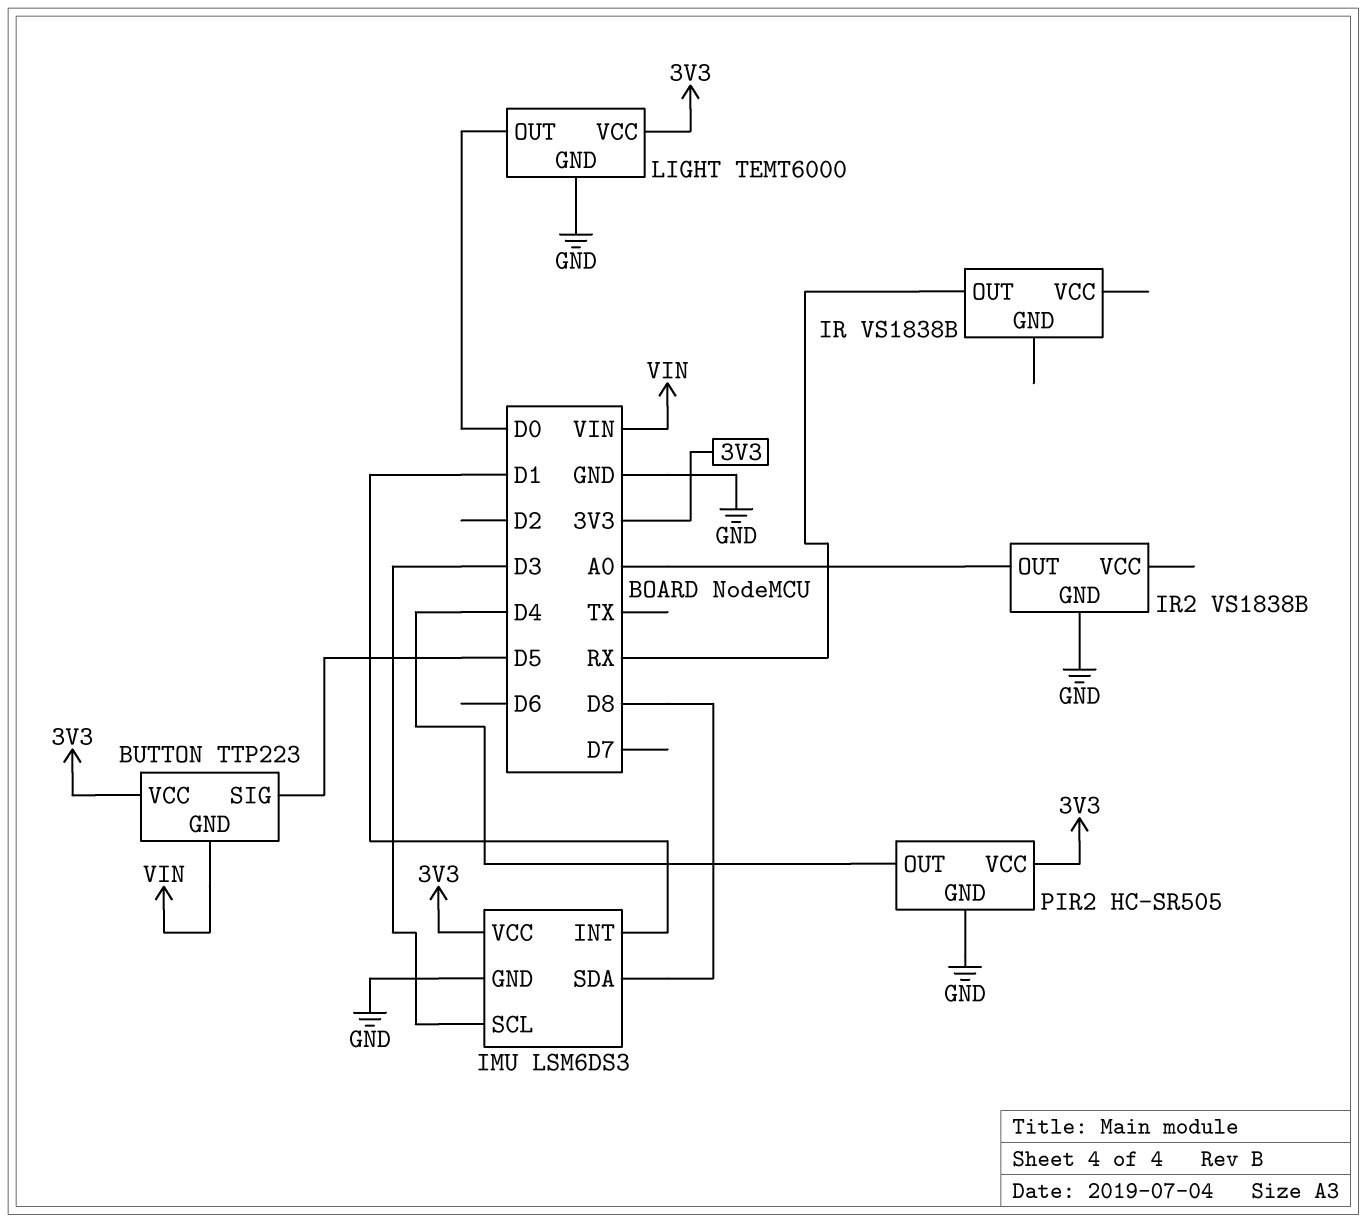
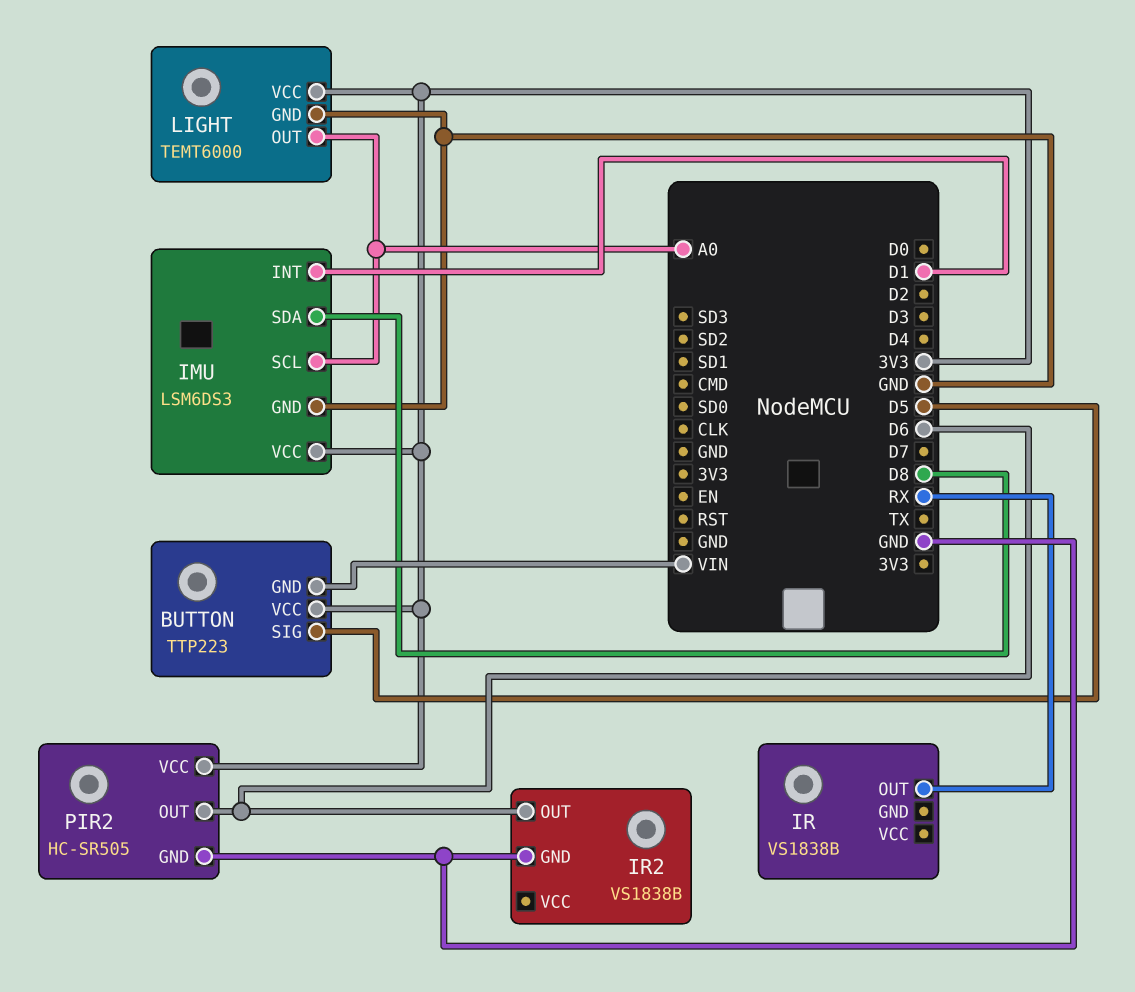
IMU pin SCL: D3 -> A0
IR2 pin OUT: A0 -> D6
LIGHT pin OUT: D0 -> A0
PIR2 pin OUT: D4 -> D6

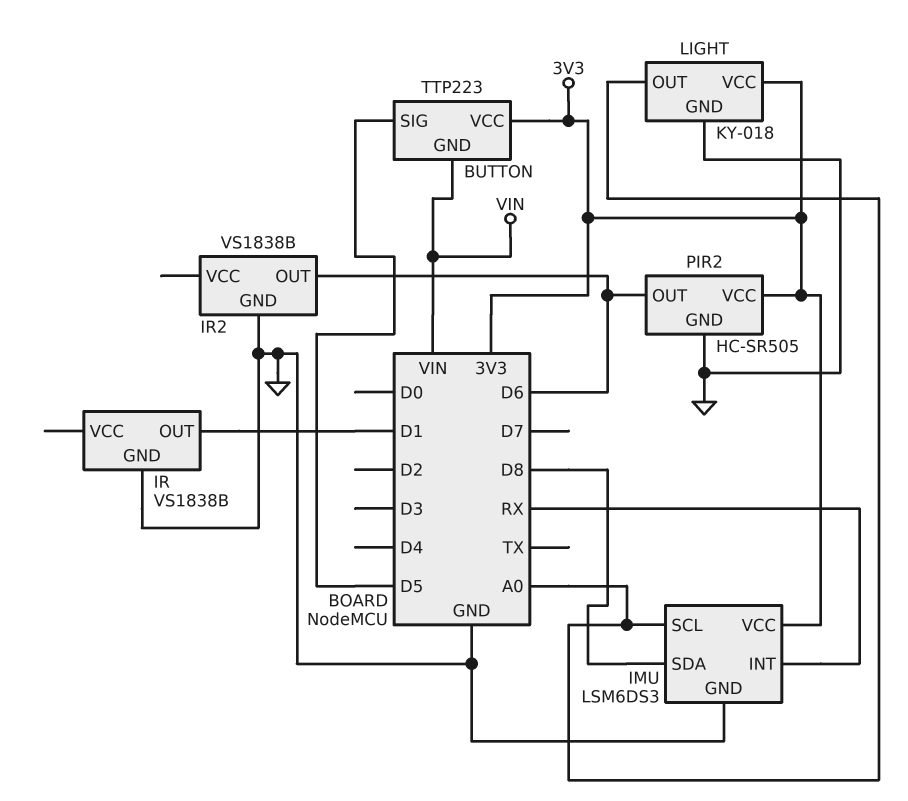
IMU pin INT: D1 -> RX
IR pin GND: none -> GND
IR pin OUT: RX -> D1
LIGHT: TEMT6000 -> KY-018

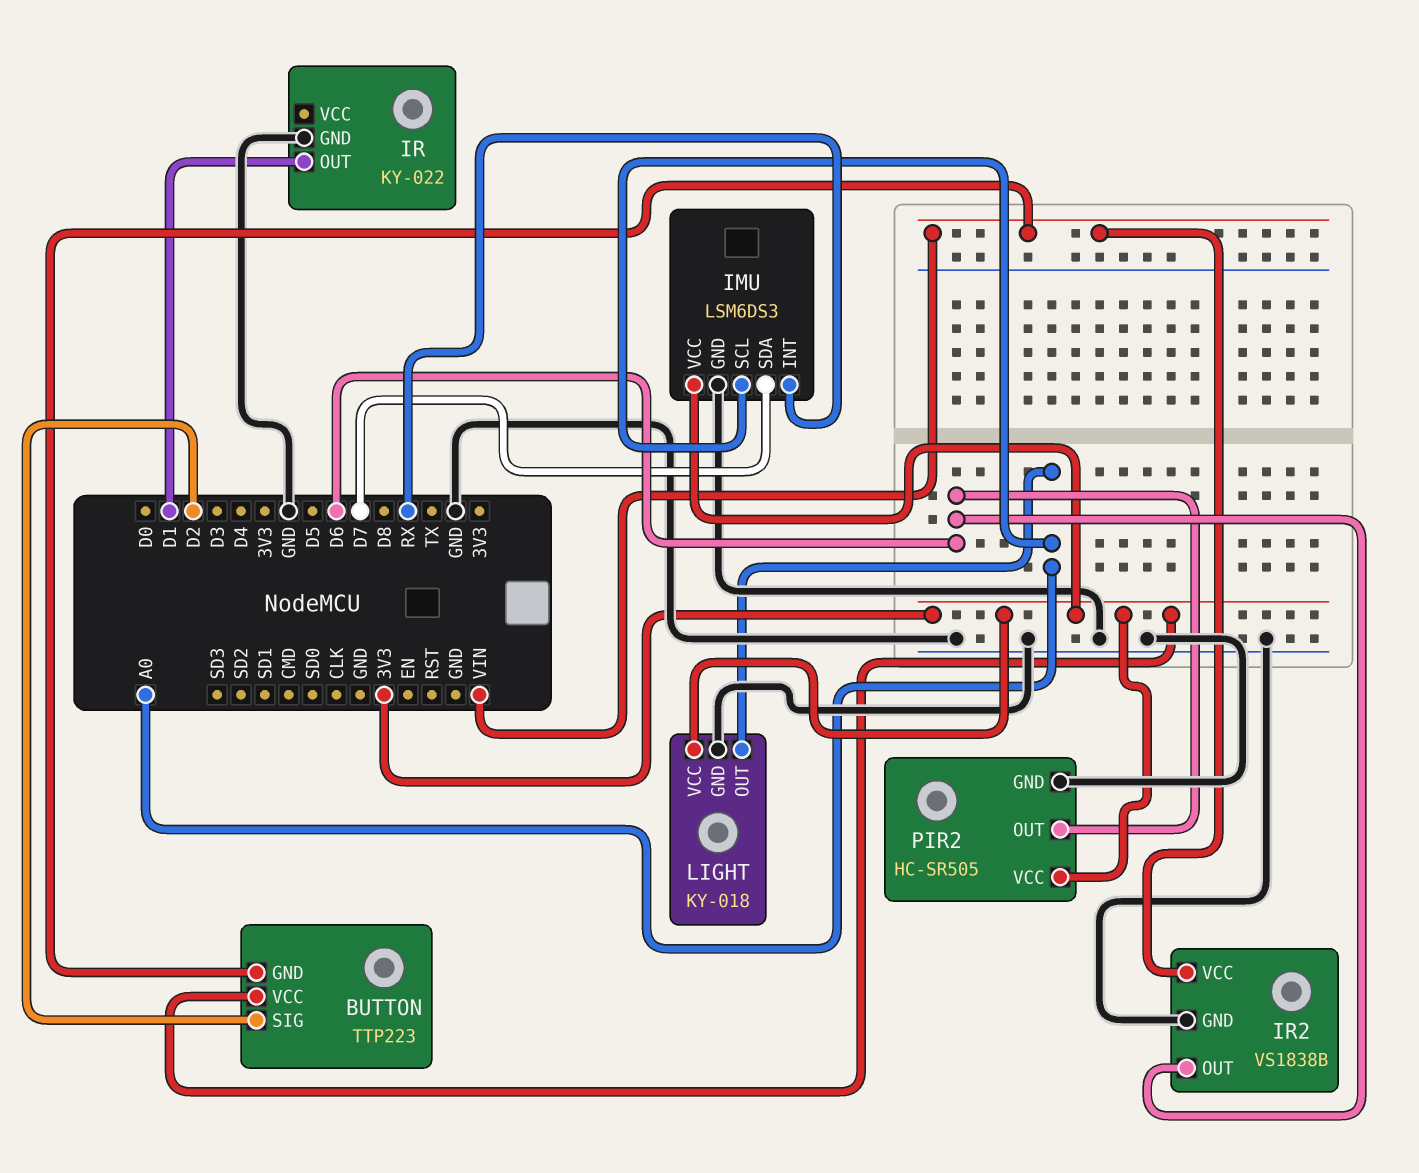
BUTTON pin SIG: D5 -> D2
IMU pin SDA: D8 -> D7
IR: VS1838B -> KY-022
IR2 pin VCC: none -> VIN

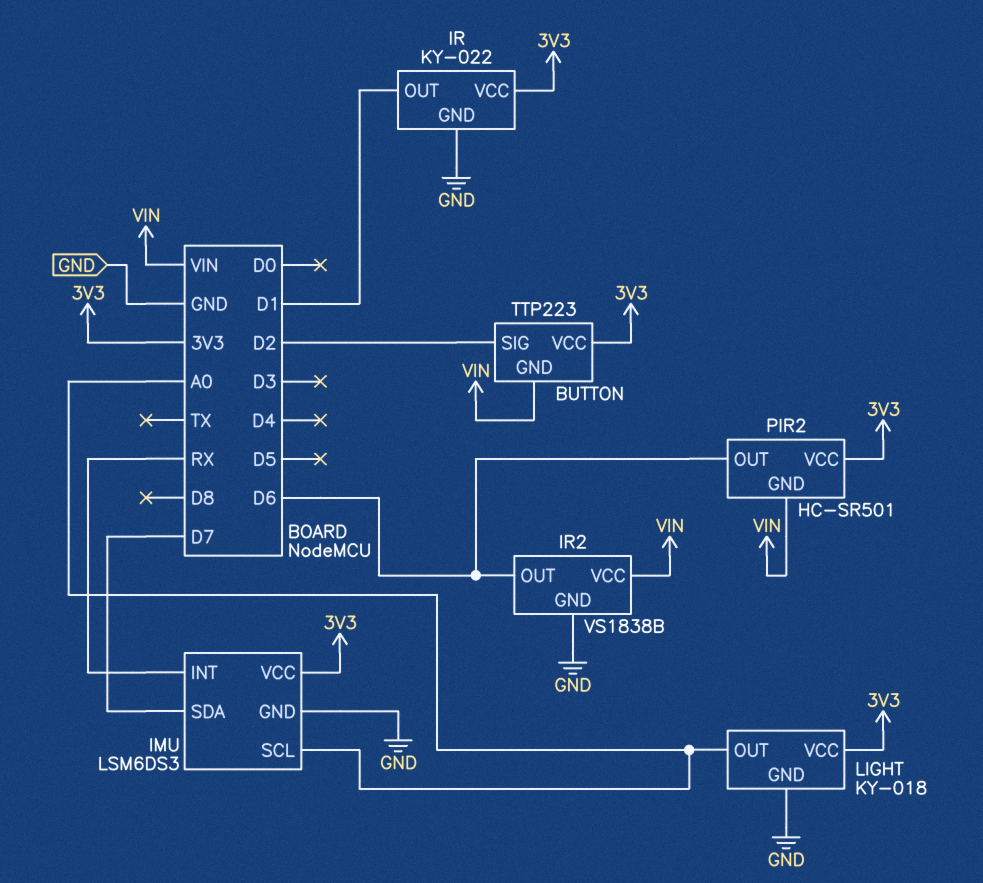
IR pin VCC: none -> 3V3
PIR2: HC-SR505 -> HC-SR501
PIR2 pin GND: GND -> VIN

